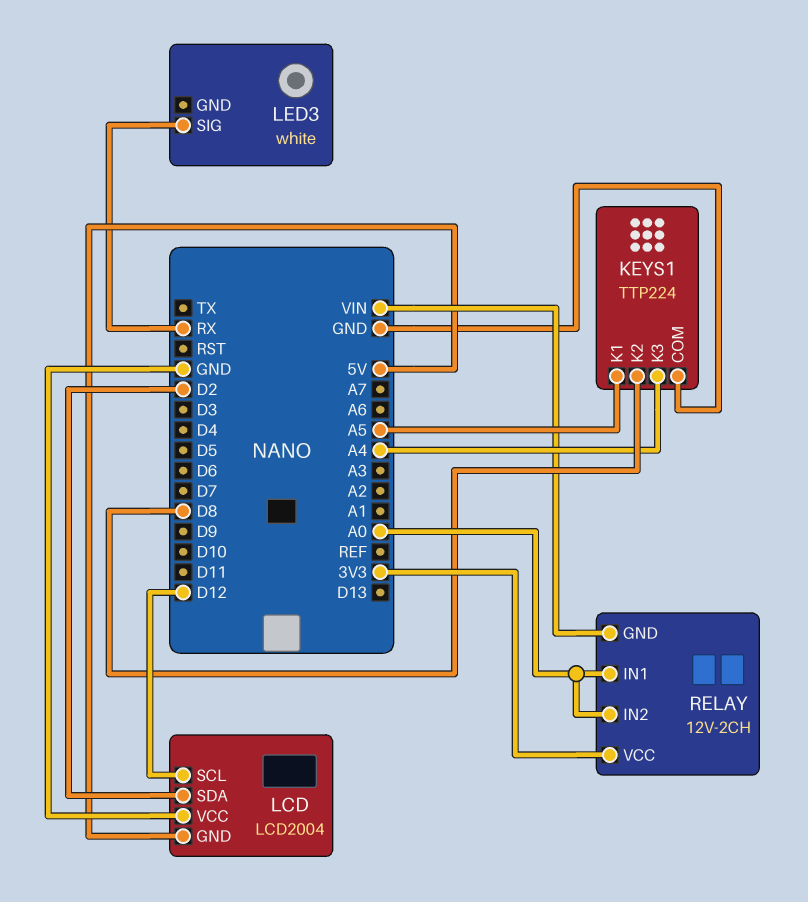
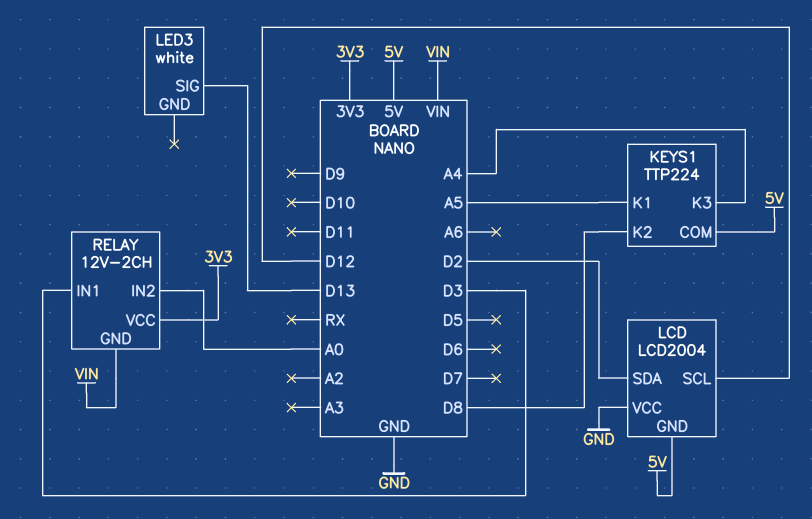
KEYS1 pin COM: GND -> 5V
LED3 pin SIG: RX -> D13
RELAY pin IN1: A0 -> D3

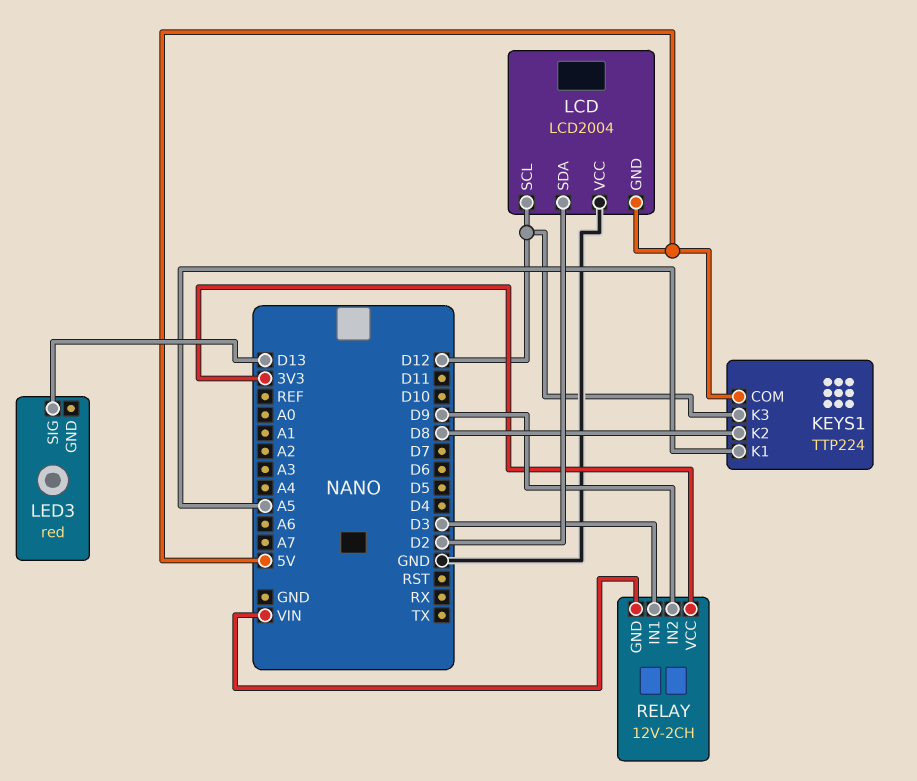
KEYS1 pin K3: A4 -> D12
LED3: white -> red
RELAY pin IN2: A0 -> D9

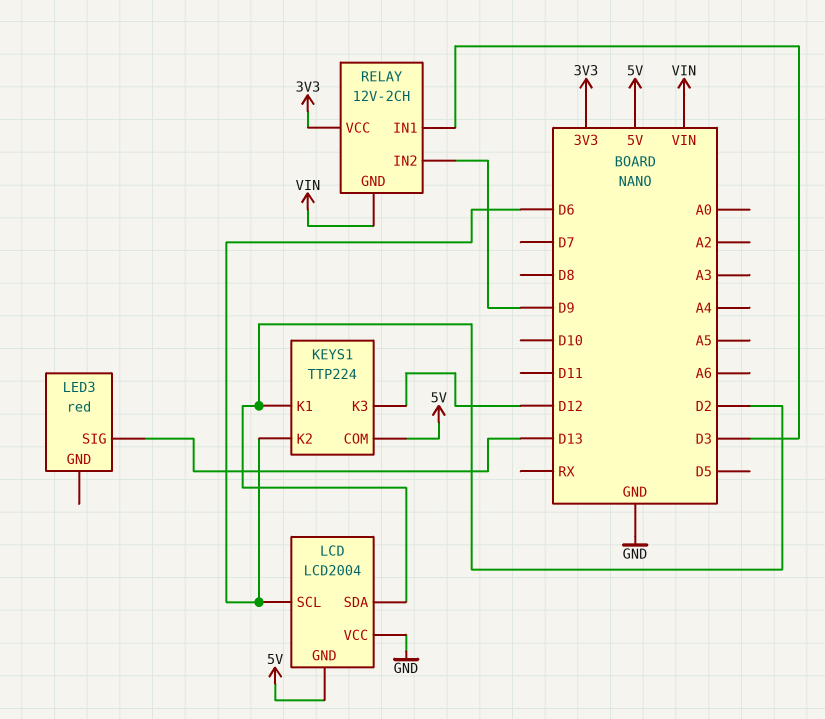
KEYS1 pin K1: A5 -> D2
KEYS1 pin K2: D8 -> D6
LCD pin SCL: D12 -> D6

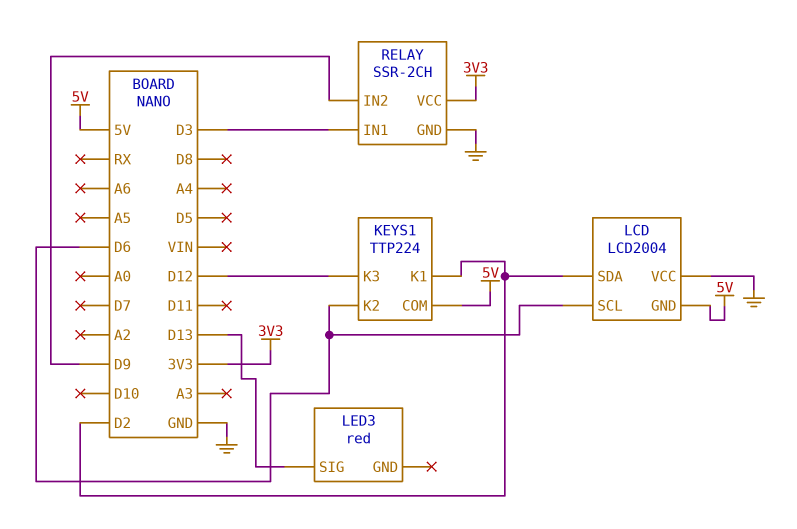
RELAY: 12V-2CH -> SSR-2CH
RELAY pin GND: VIN -> GND

